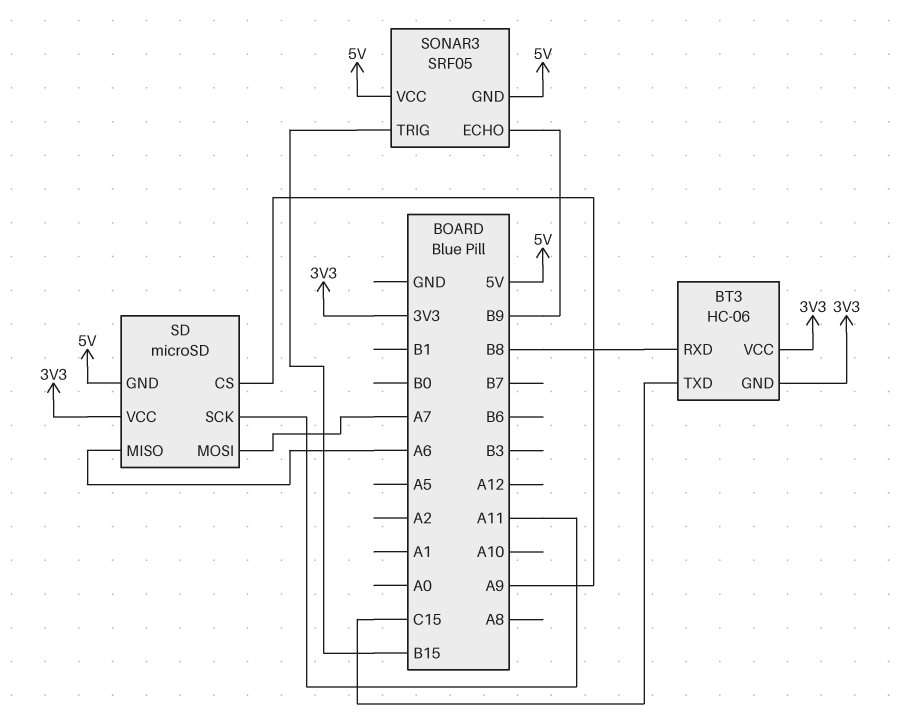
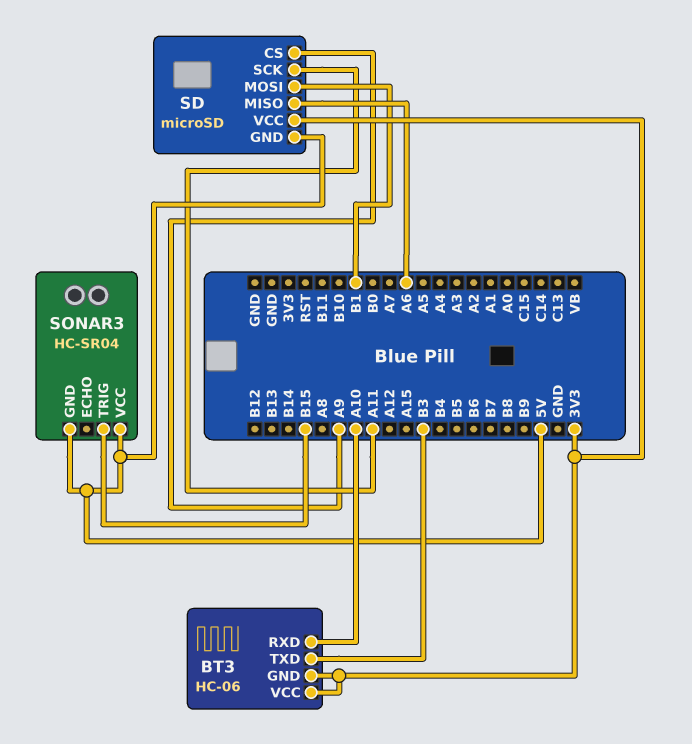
BT3 pin RXD: B8 -> A10
BT3 pin TXD: C15 -> B3
SD pin MOSI: A7 -> B1
SONAR3: SRF05 -> HC-SR04
SONAR3 pin ECHO: B9 -> none

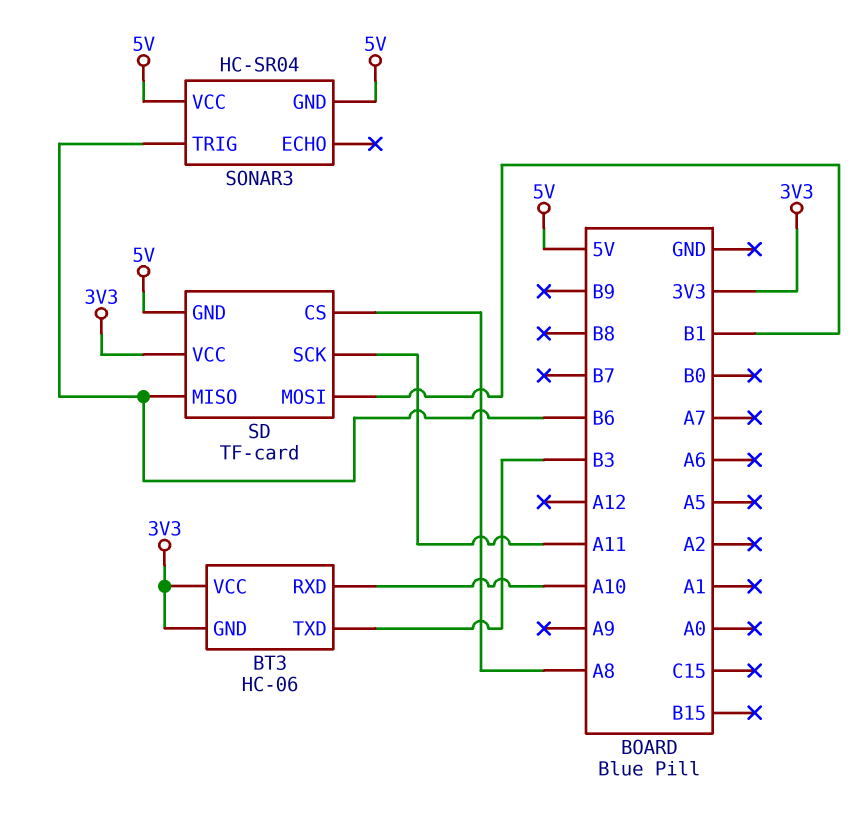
SD: microSD -> TF-card
SD pin CS: A9 -> A8
SD pin MISO: A6 -> B6
SONAR3 pin TRIG: B15 -> B6

